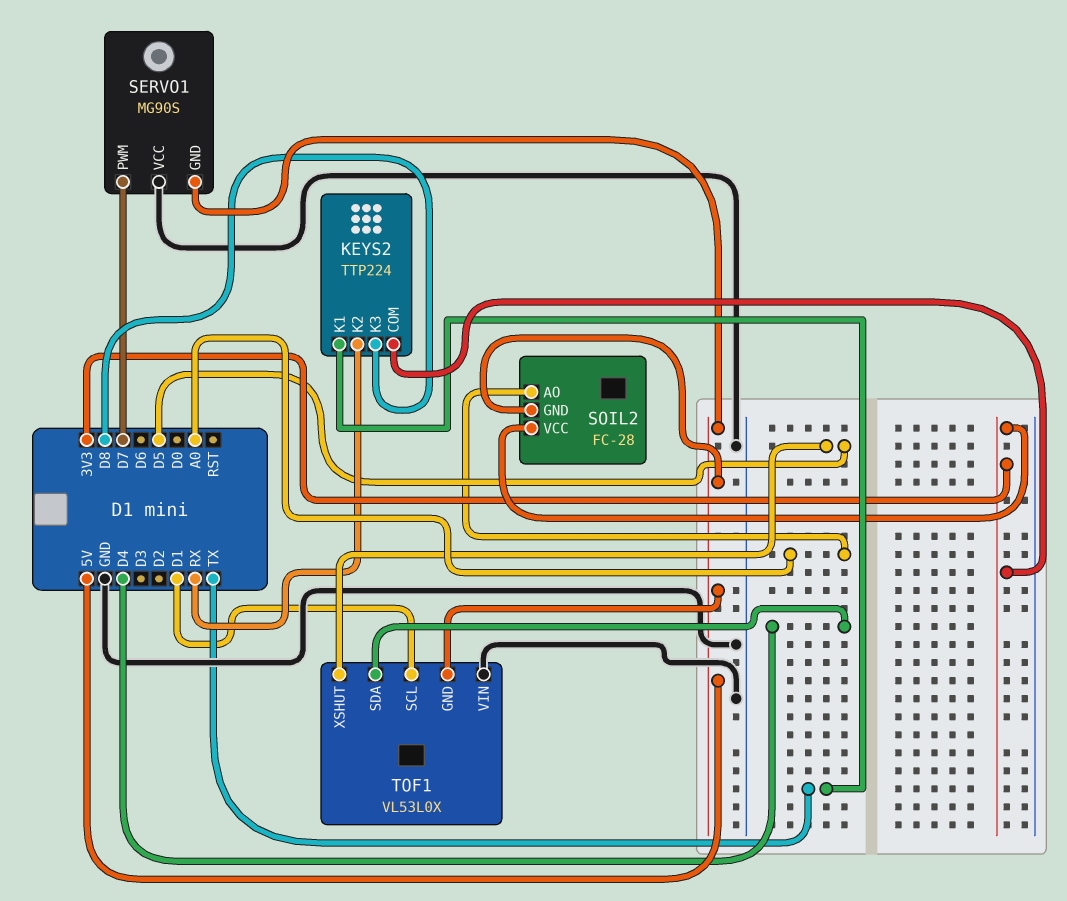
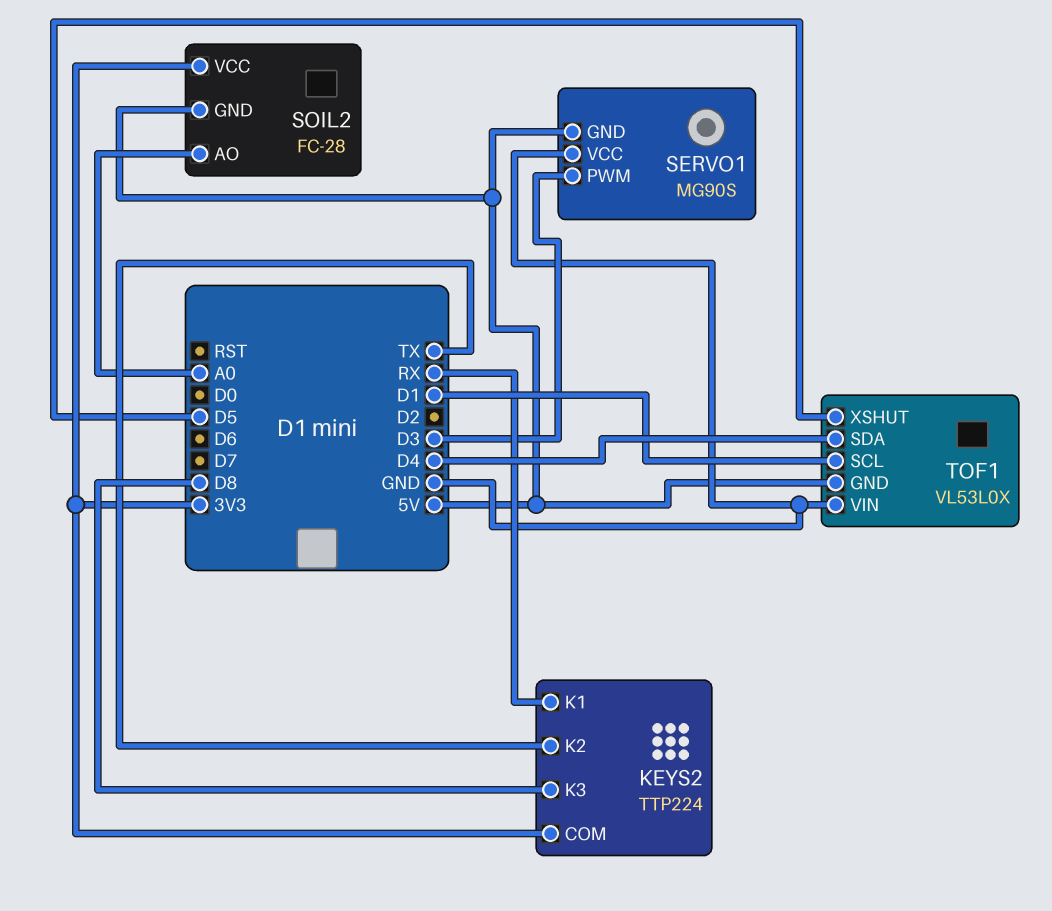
KEYS2 pin K1: TX -> RX
KEYS2 pin K2: RX -> TX
SERVO1 pin PWM: D7 -> D3

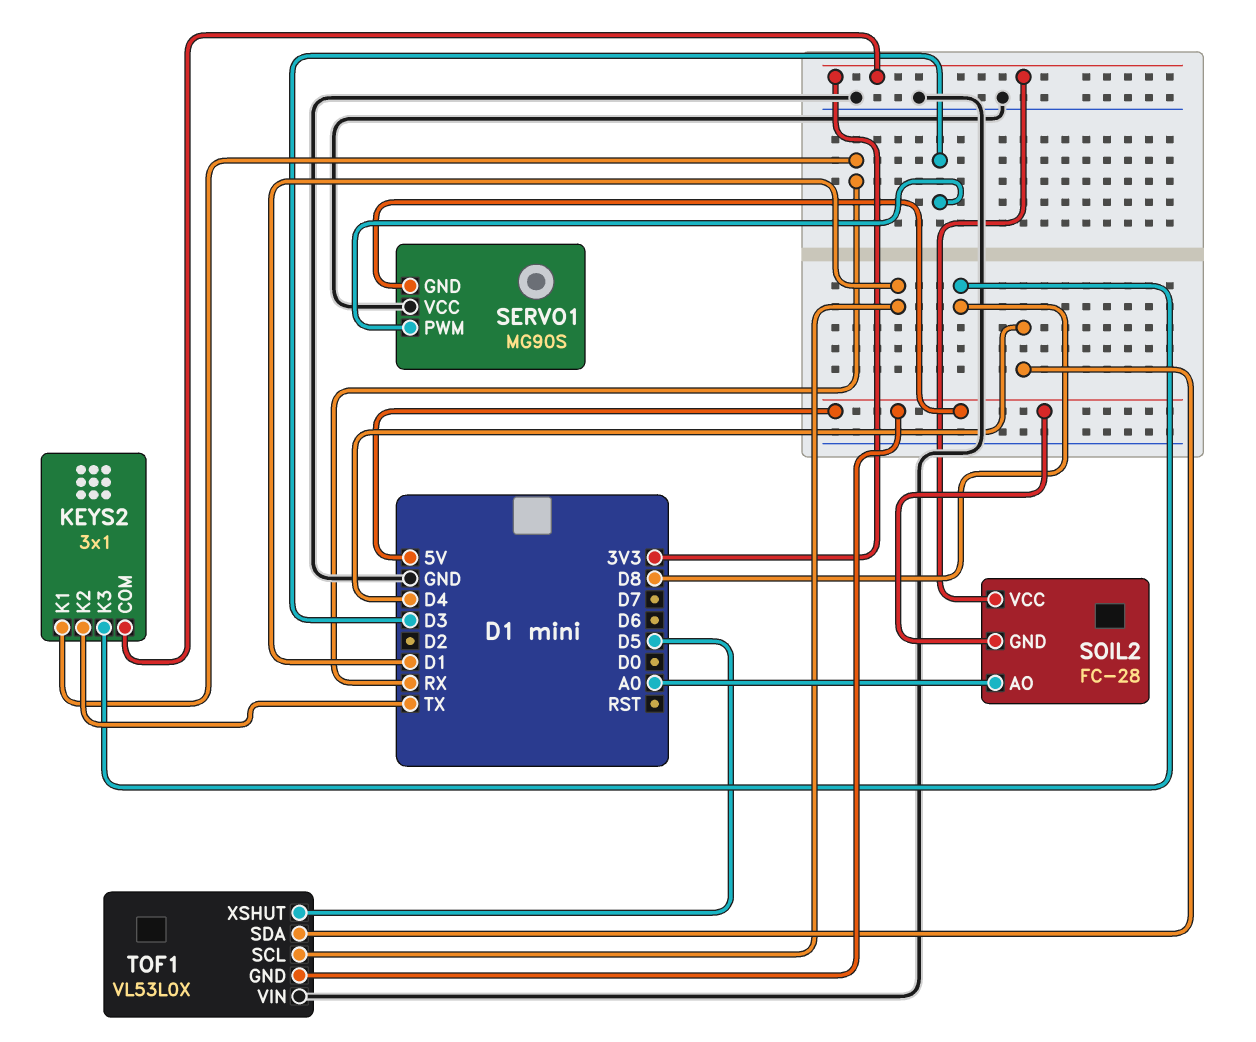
KEYS2: TTP224 -> 3x1

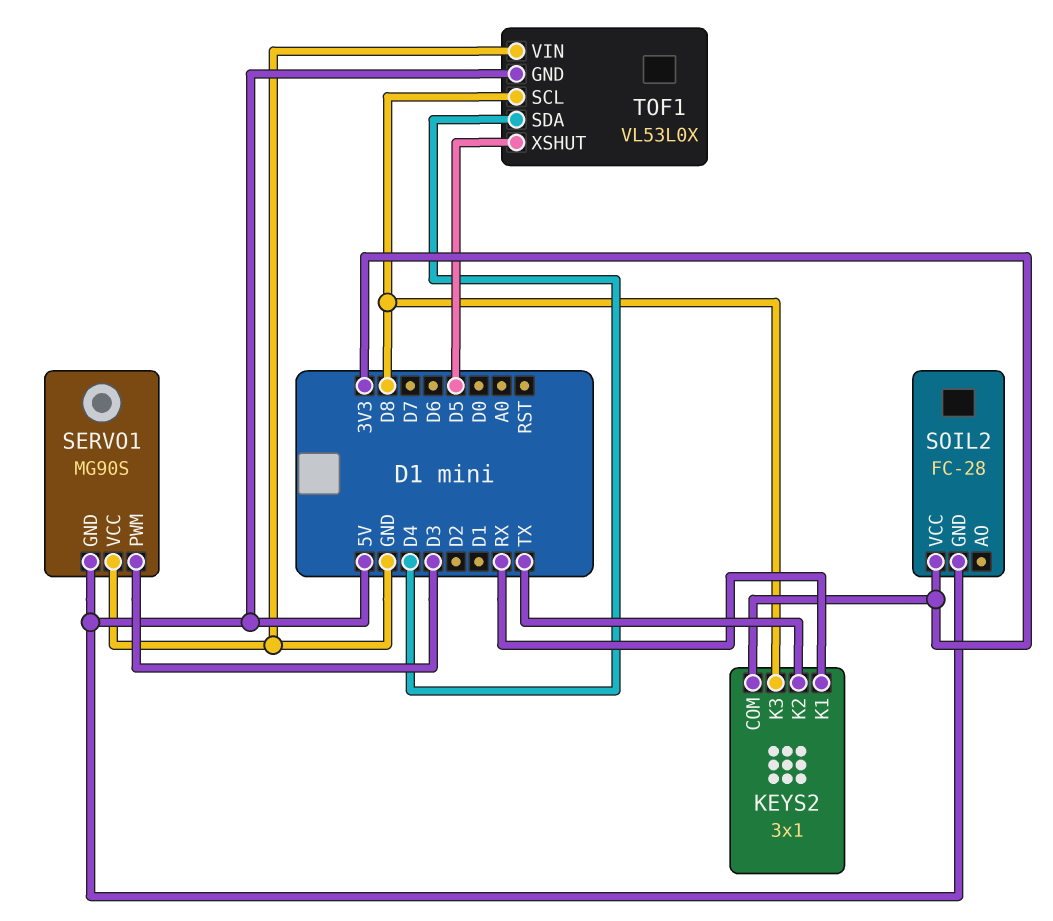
SOIL2 pin AO: A0 -> none
TOF1 pin SCL: D1 -> D8

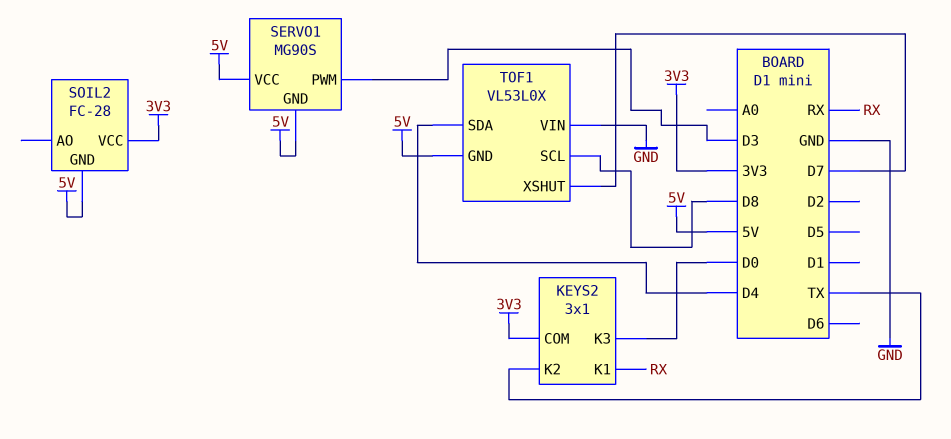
KEYS2 pin K3: D8 -> D0
SERVO1 pin VCC: GND -> 5V
TOF1 pin XSHUT: D5 -> D7

